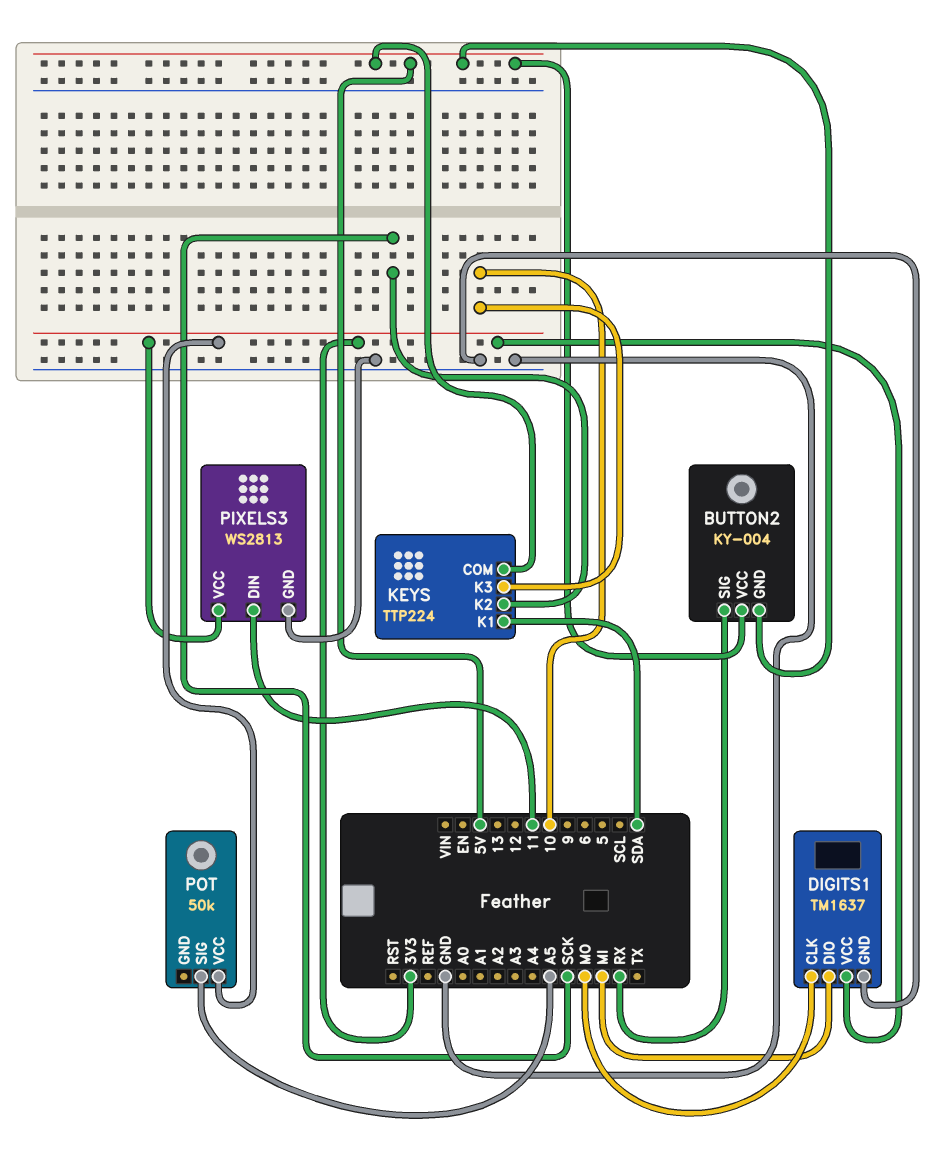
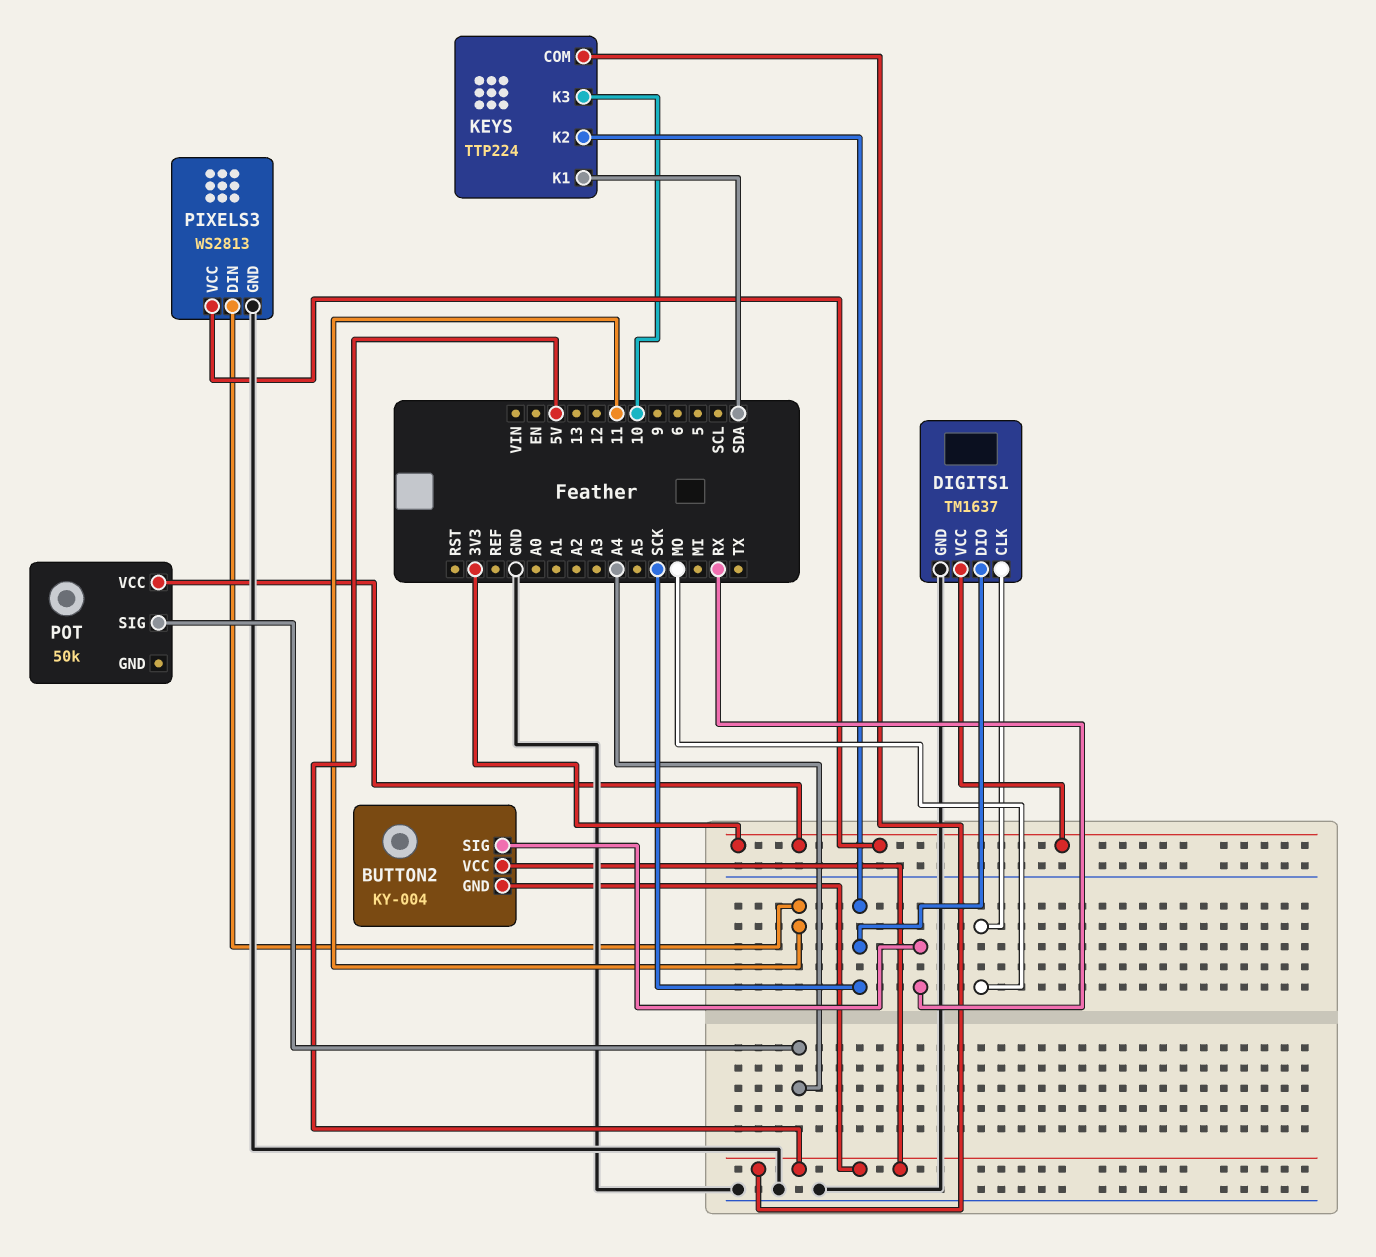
DIGITS1 pin DIO: MI -> SCK
POT pin SIG: A5 -> A4

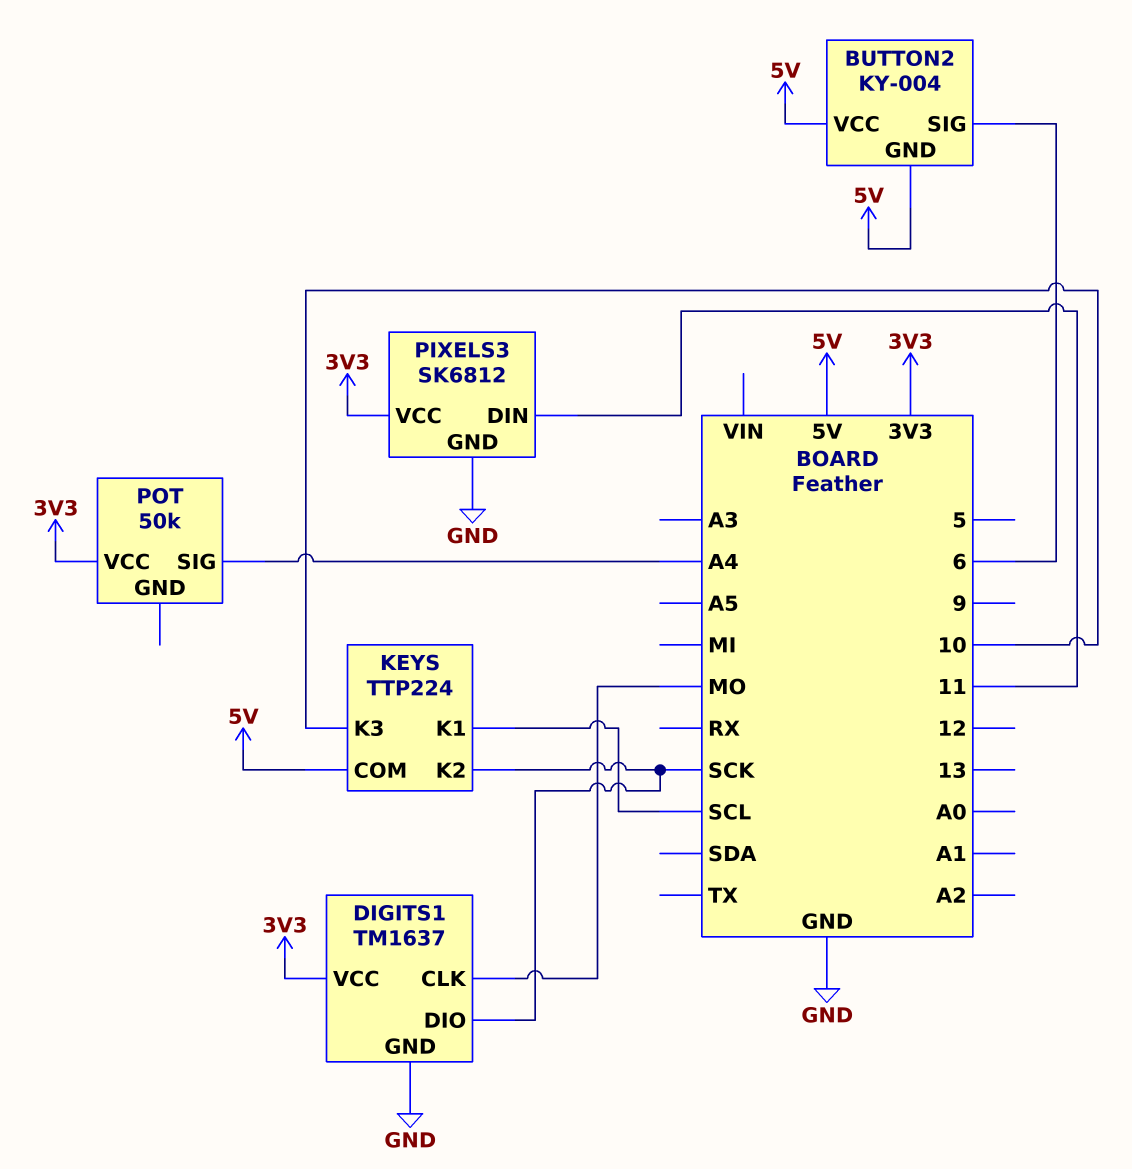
BUTTON2 pin SIG: RX -> 6
KEYS pin K1: SDA -> SCL
PIXELS3: WS2813 -> SK6812

